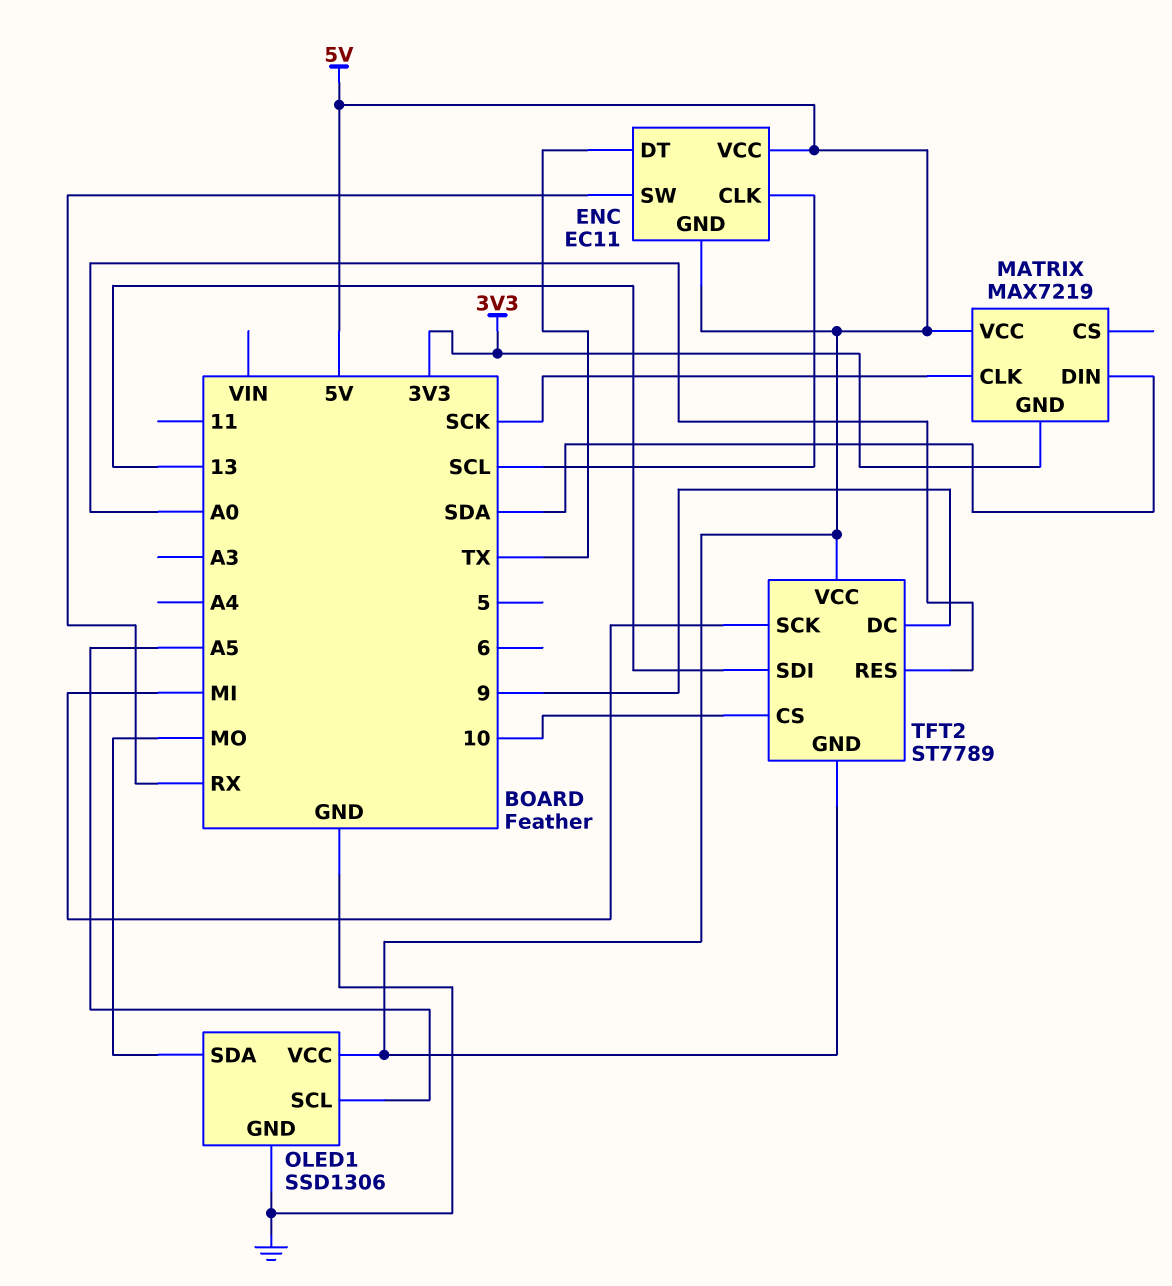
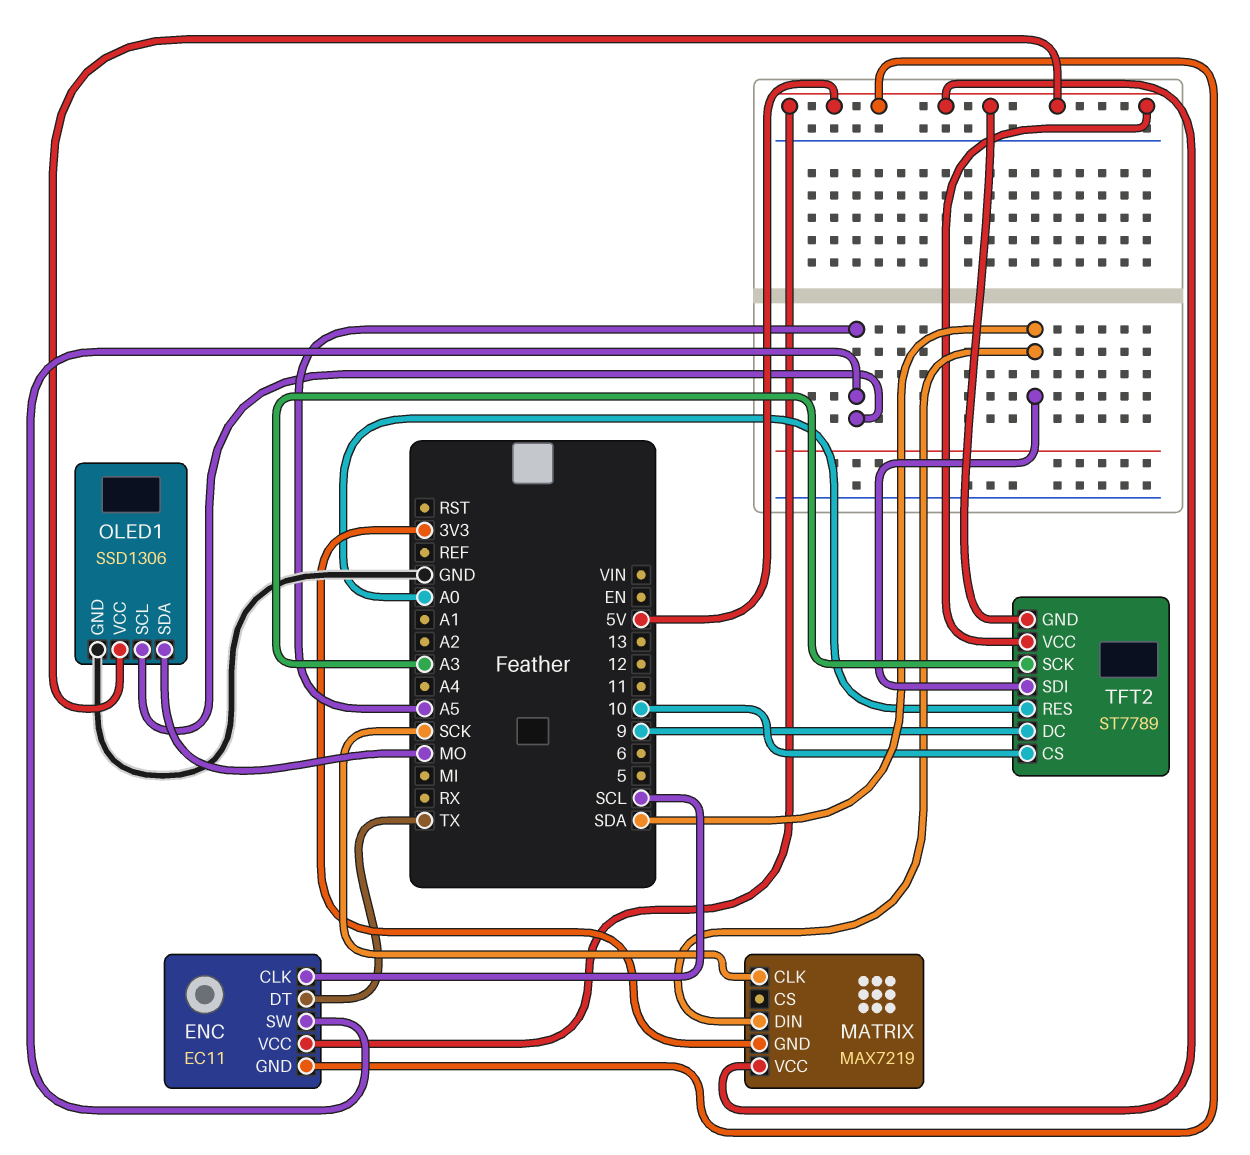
ENC pin SW: RX -> A5
TFT2 pin SCK: MI -> A3
TFT2 pin SDI: 13 -> SDA

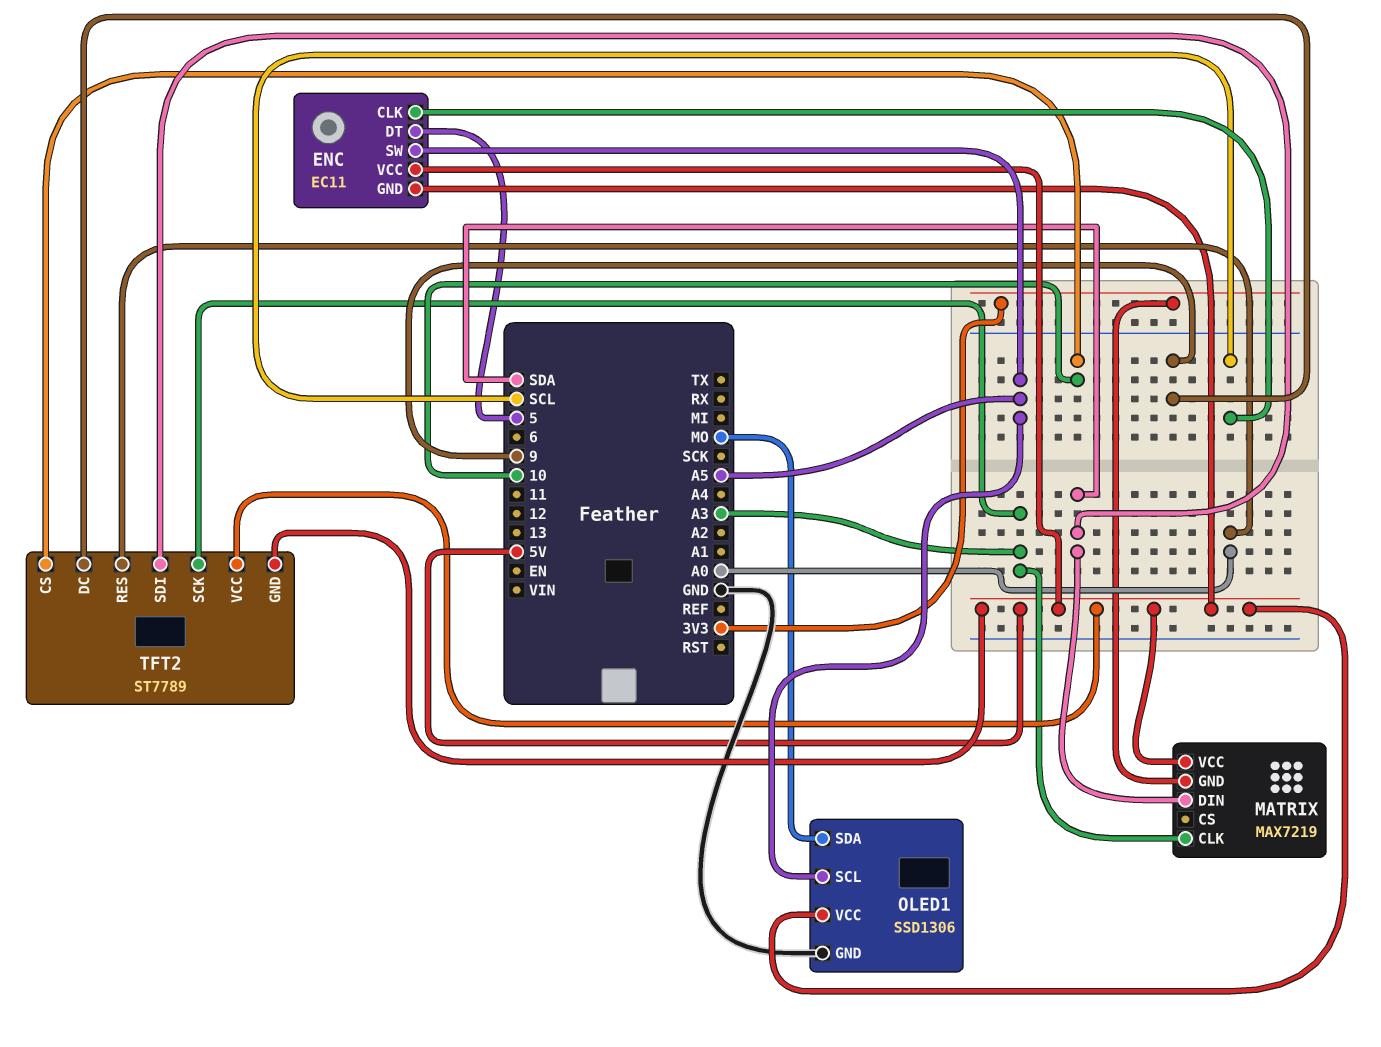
ENC pin DT: TX -> 5
MATRIX pin CLK: SCK -> A3

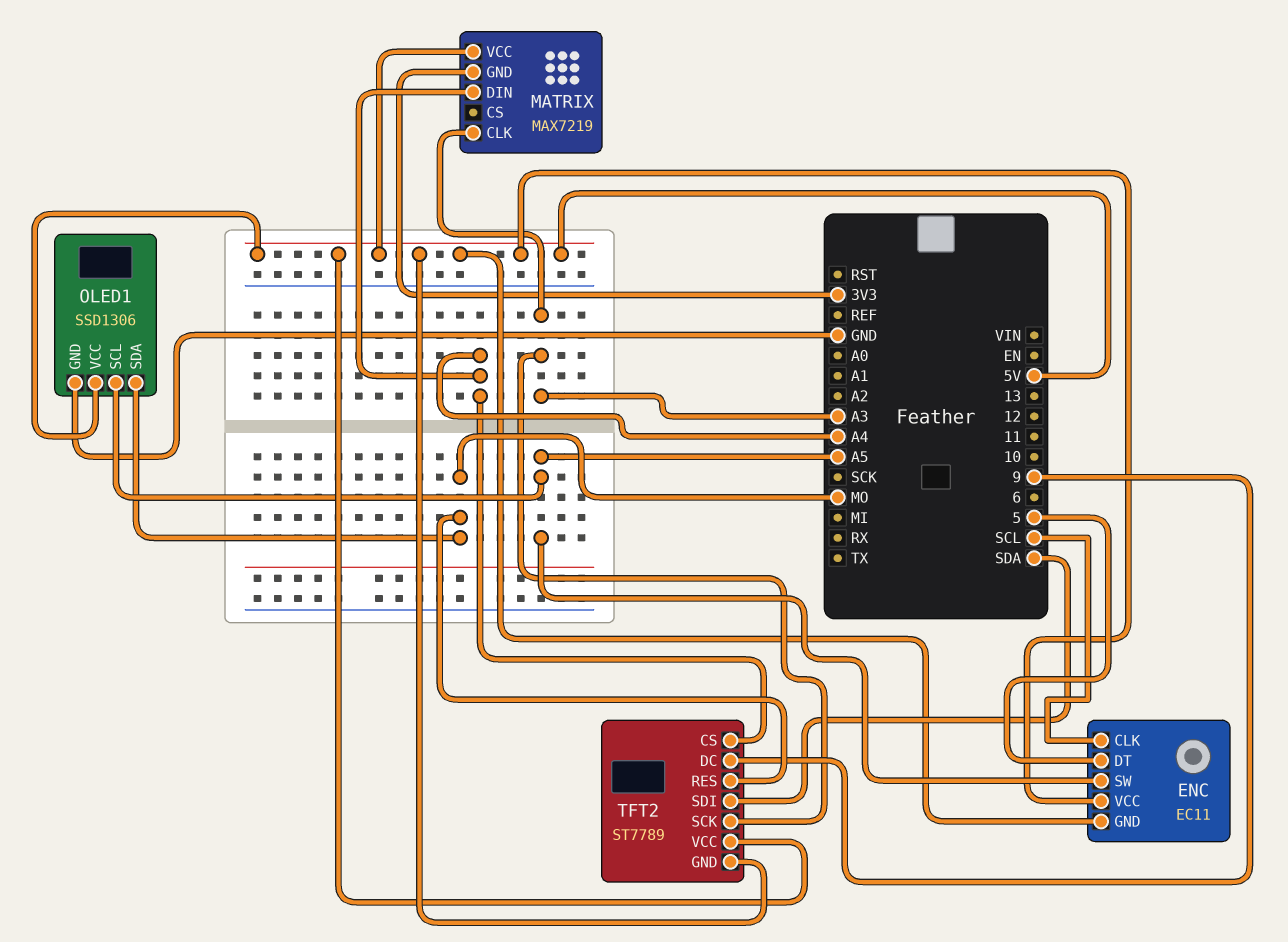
MATRIX pin DIN: SDA -> A4
TFT2 pin CS: 10 -> A4
TFT2 pin RES: A0 -> MO

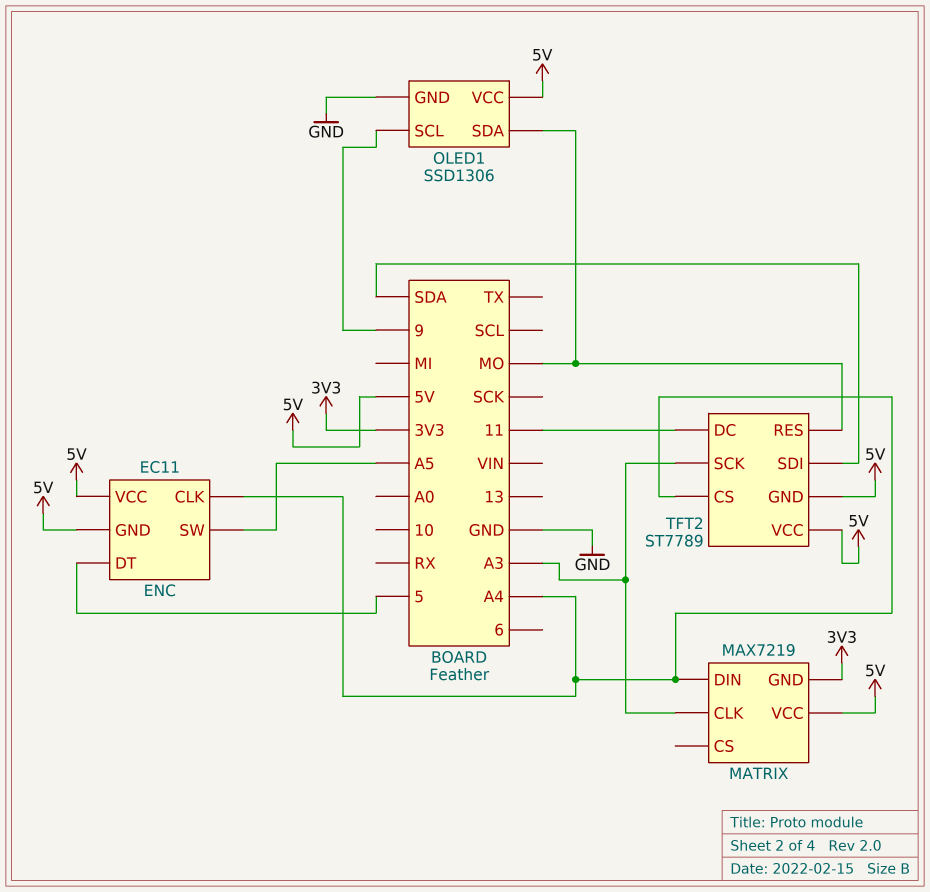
ENC pin CLK: SCL -> A4
OLED1 pin SCL: A5 -> 9
TFT2 pin DC: 9 -> 11

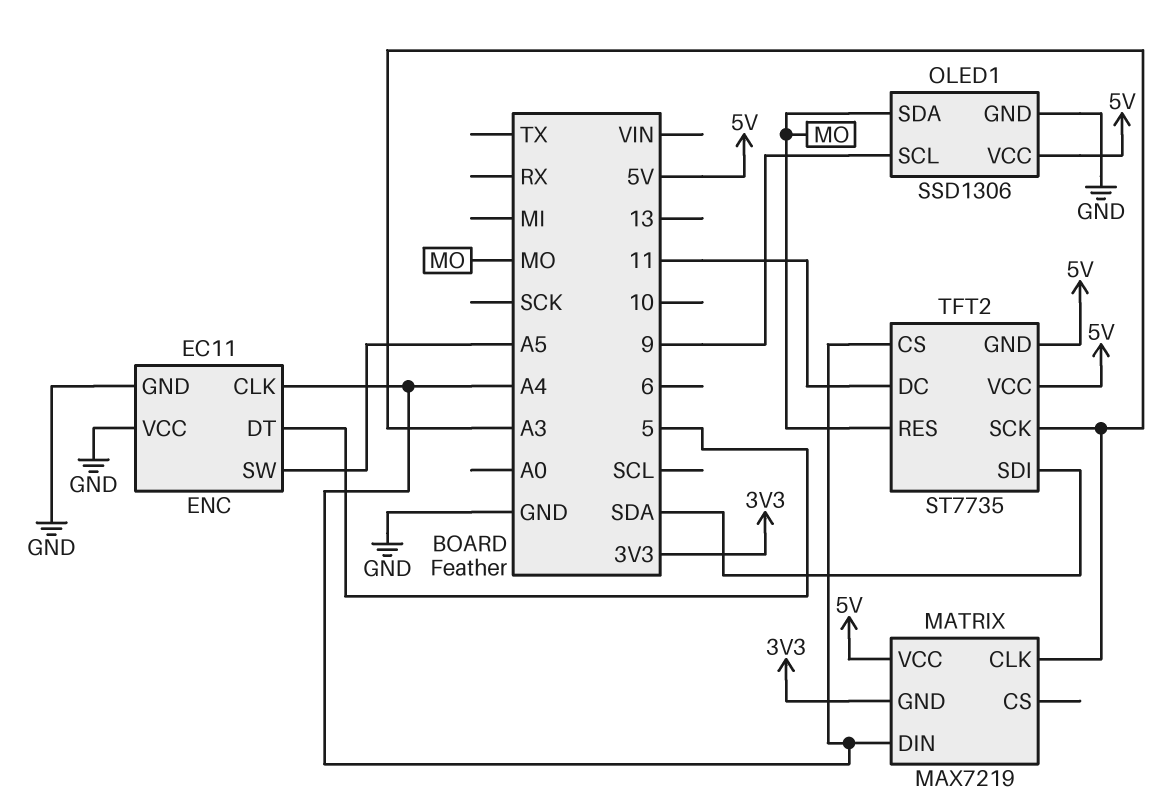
ENC pin GND: 5V -> GND
ENC pin VCC: 5V -> GND
TFT2: ST7789 -> ST7735

